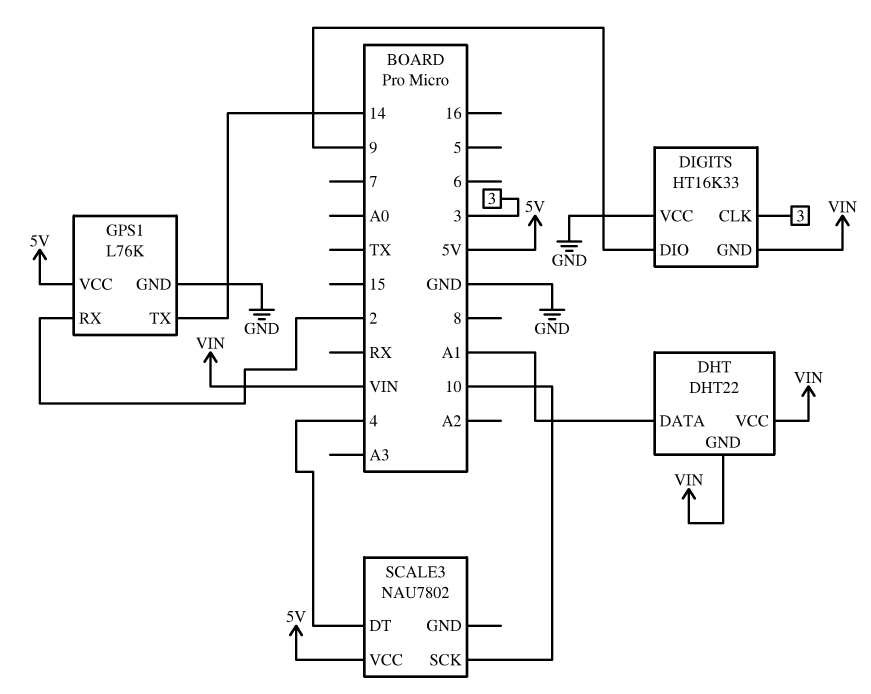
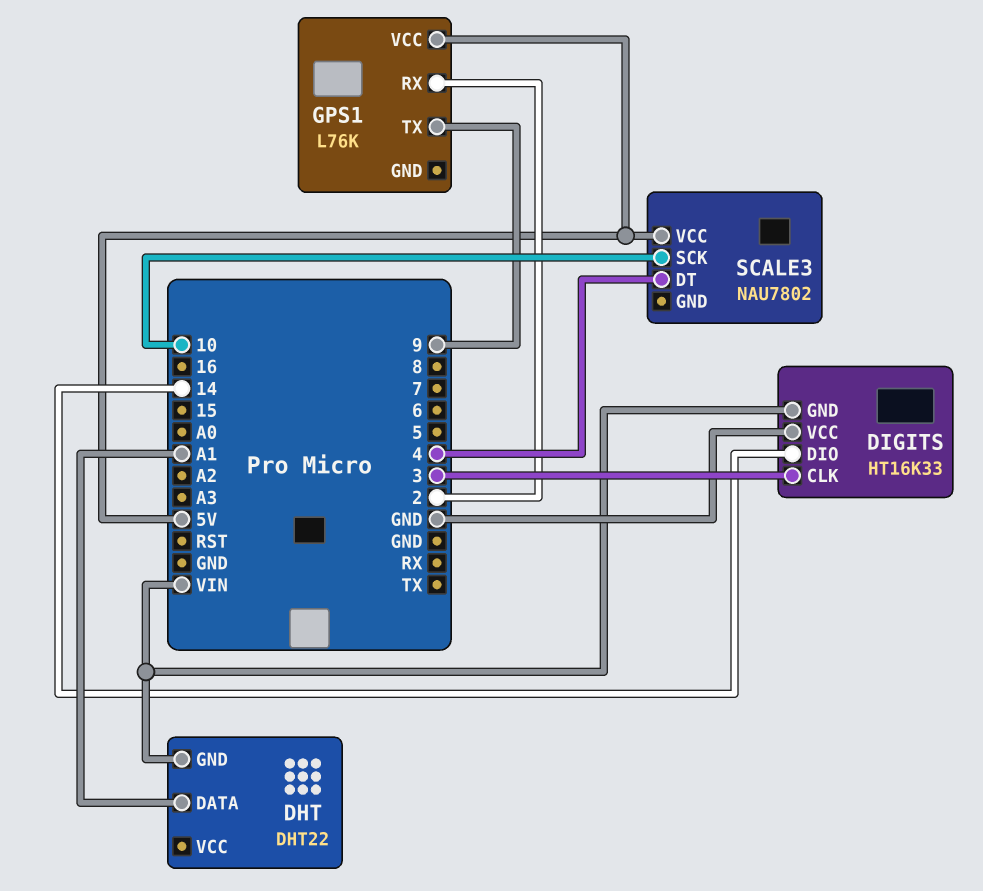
DHT pin VCC: VIN -> none
DIGITS pin DIO: 9 -> 14
GPS1 pin GND: GND -> none
GPS1 pin TX: 14 -> 9

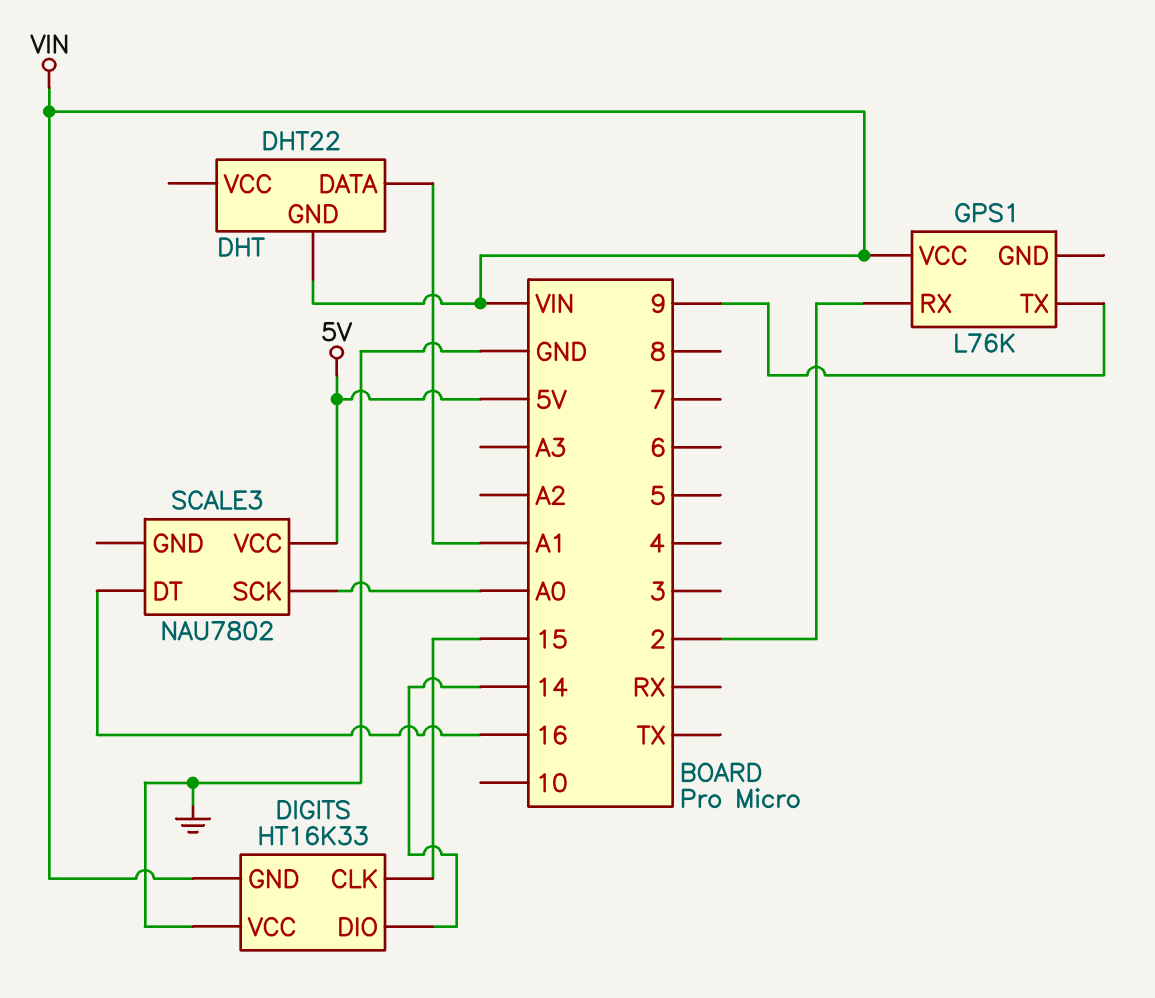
DIGITS pin CLK: 3 -> 15
GPS1 pin VCC: 5V -> VIN
SCALE3 pin DT: 4 -> 16
SCALE3 pin SCK: 10 -> A0

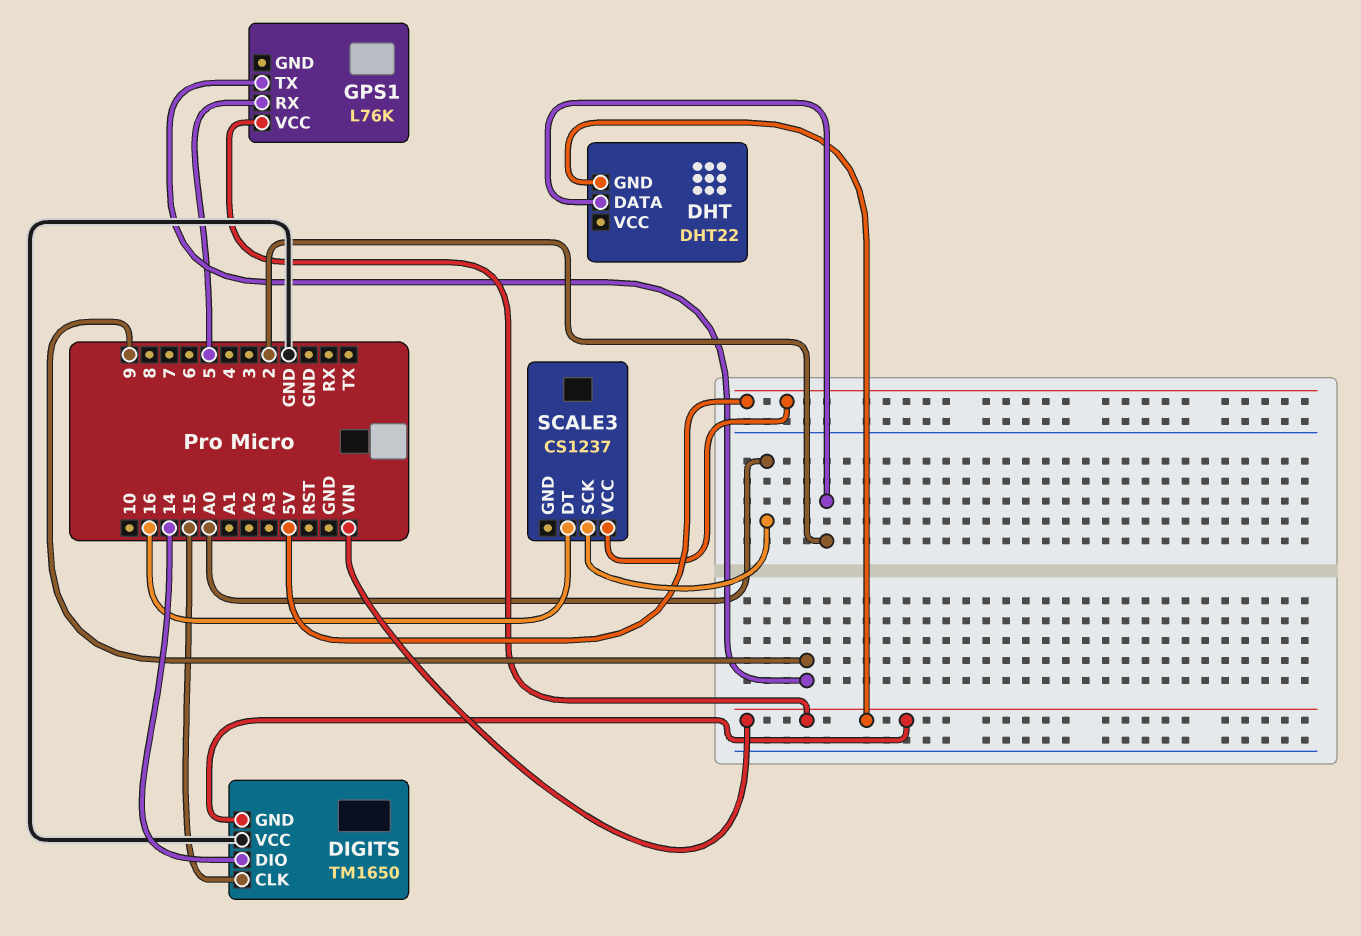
DHT pin DATA: A1 -> 2
DIGITS: HT16K33 -> TM1650
GPS1 pin RX: 2 -> 5
SCALE3: NAU7802 -> CS1237

